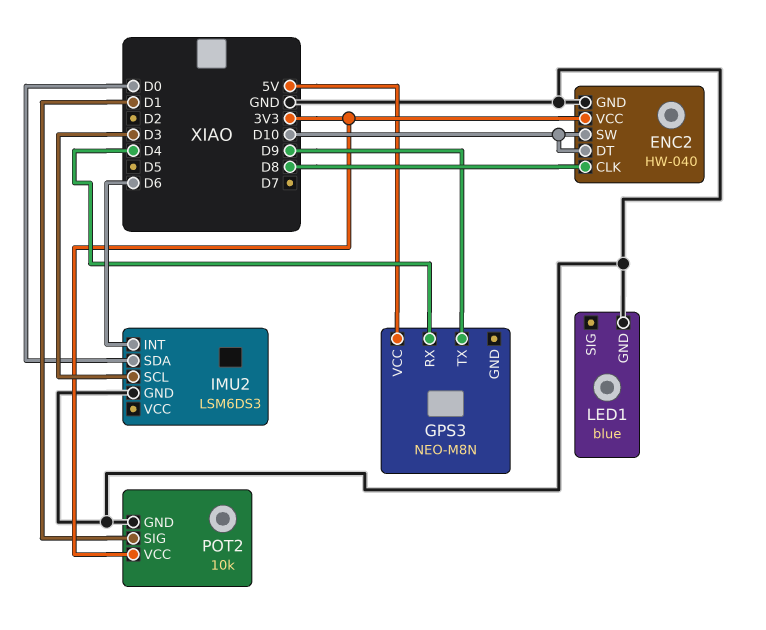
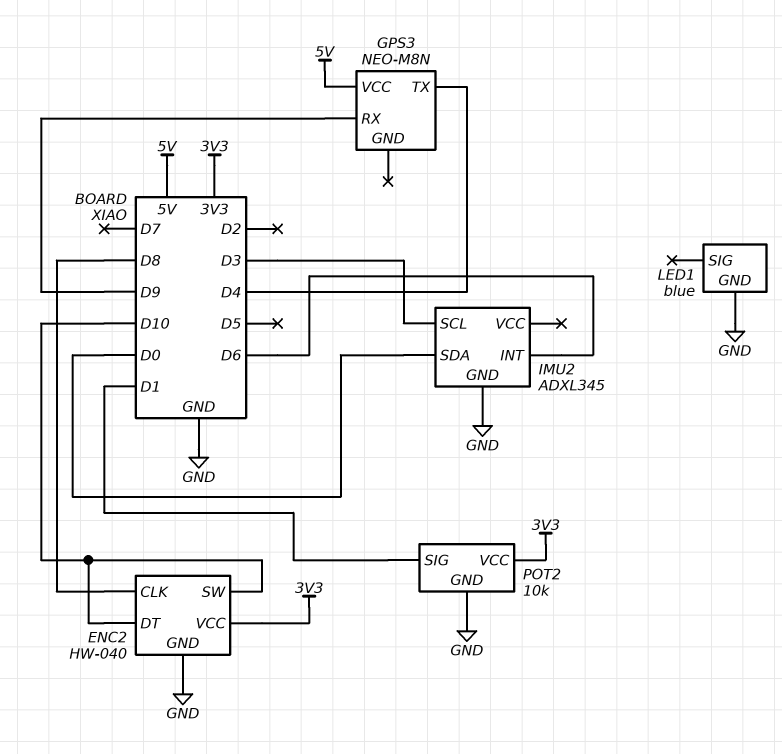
GPS3 pin RX: D4 -> D9
GPS3 pin TX: D9 -> D4
IMU2: LSM6DS3 -> ADXL345

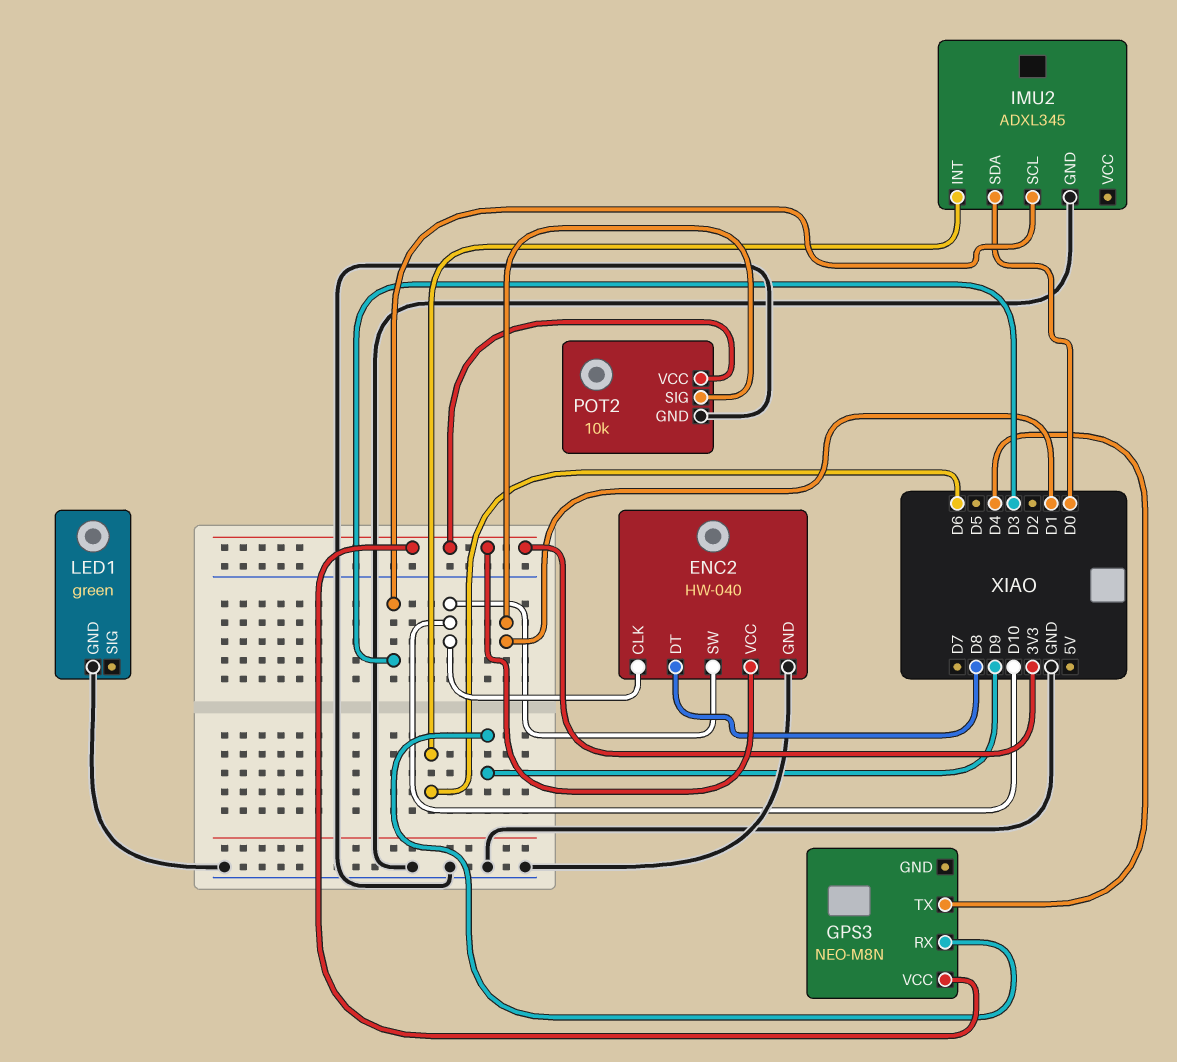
ENC2 pin CLK: D8 -> D10
ENC2 pin DT: D10 -> D8
GPS3 pin VCC: 5V -> 3V3
LED1: blue -> green

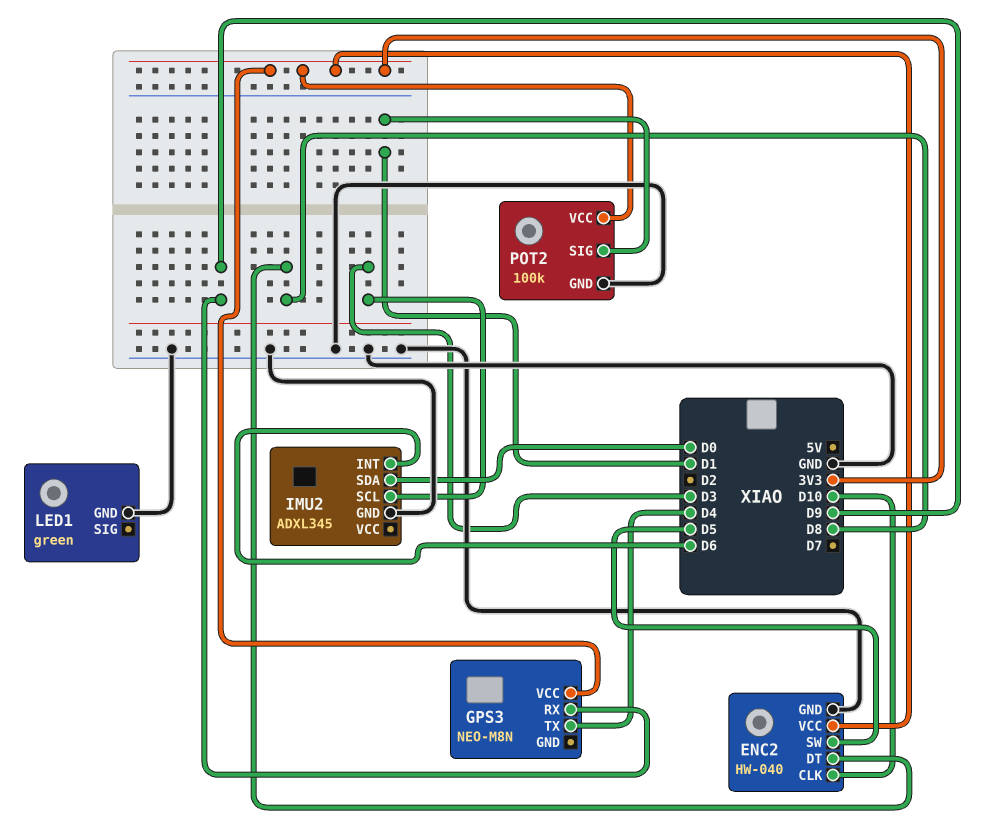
ENC2 pin SW: D10 -> D5
POT2: 10k -> 100k

